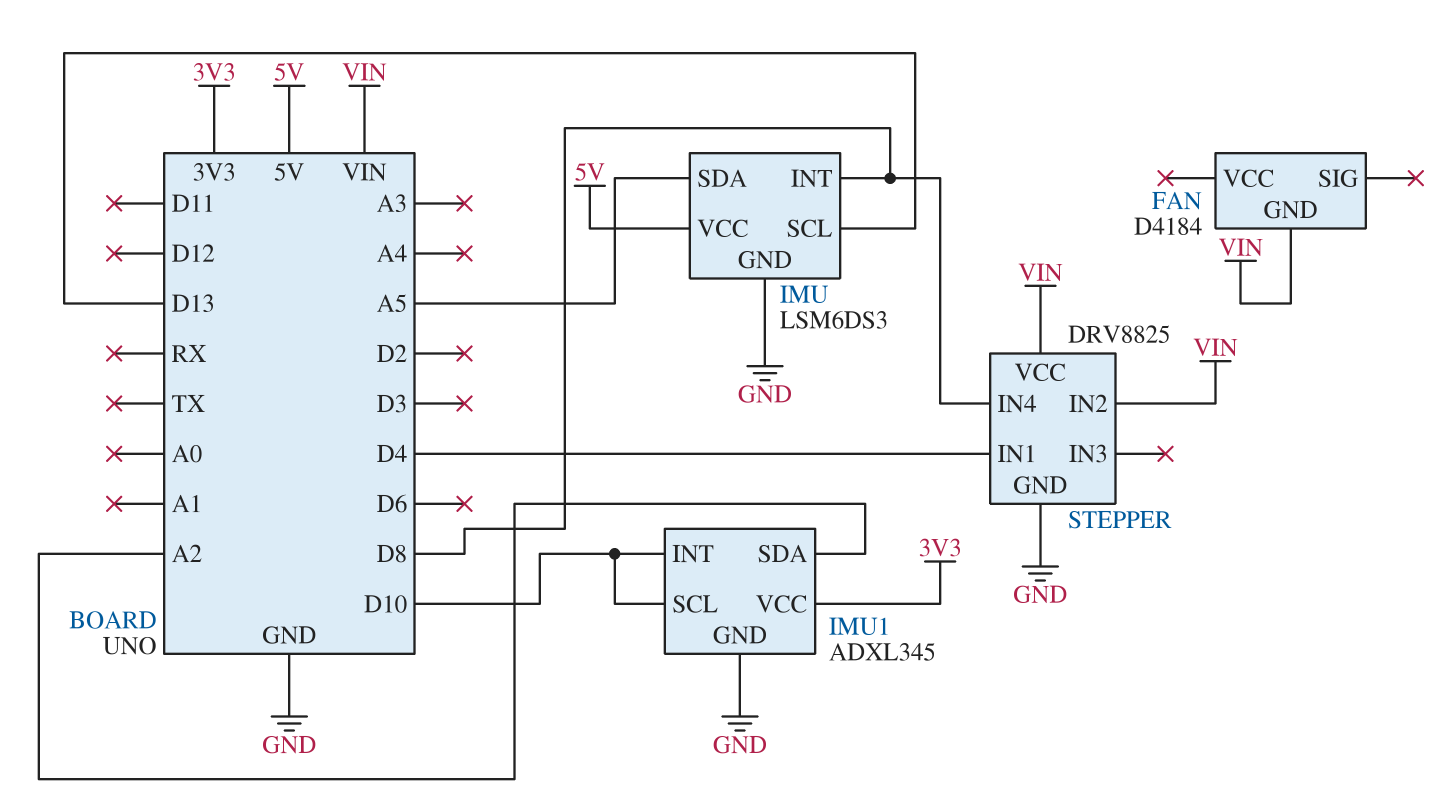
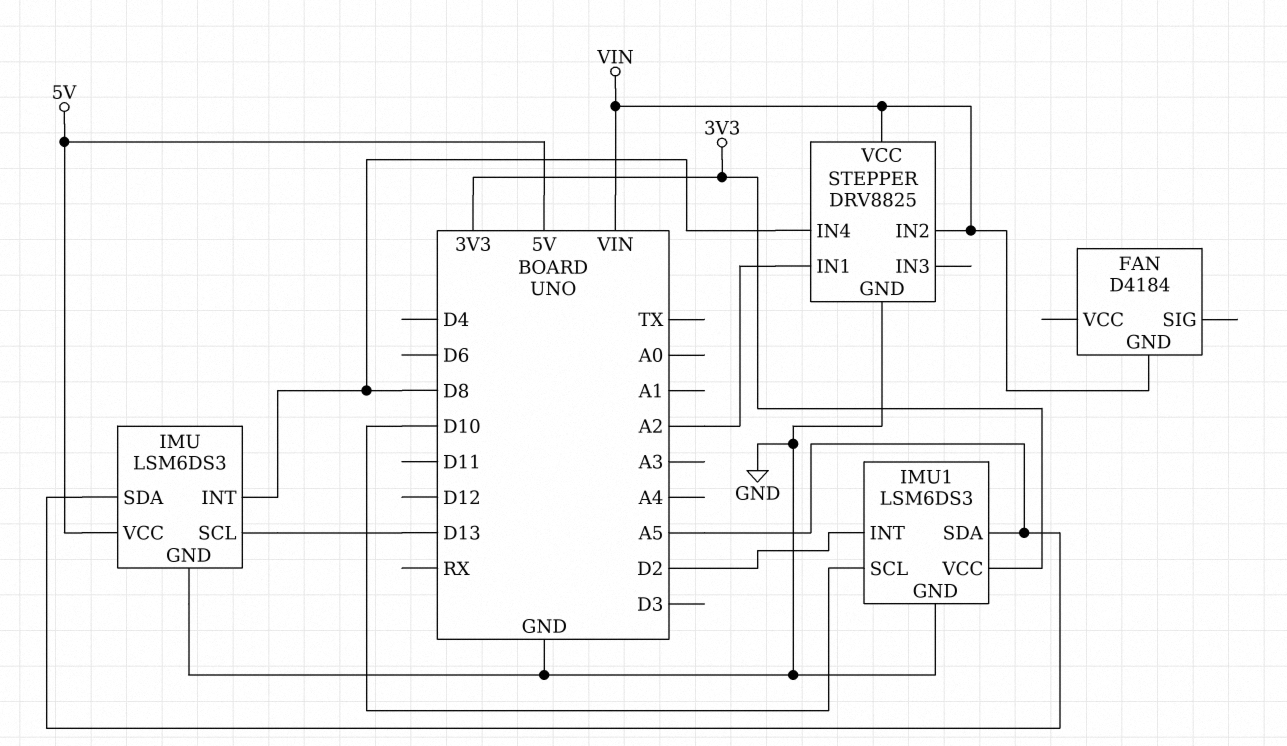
IMU1: ADXL345 -> LSM6DS3
IMU1 pin INT: D10 -> D2
IMU1 pin SDA: A2 -> A5
STEPPER pin IN1: D4 -> A2

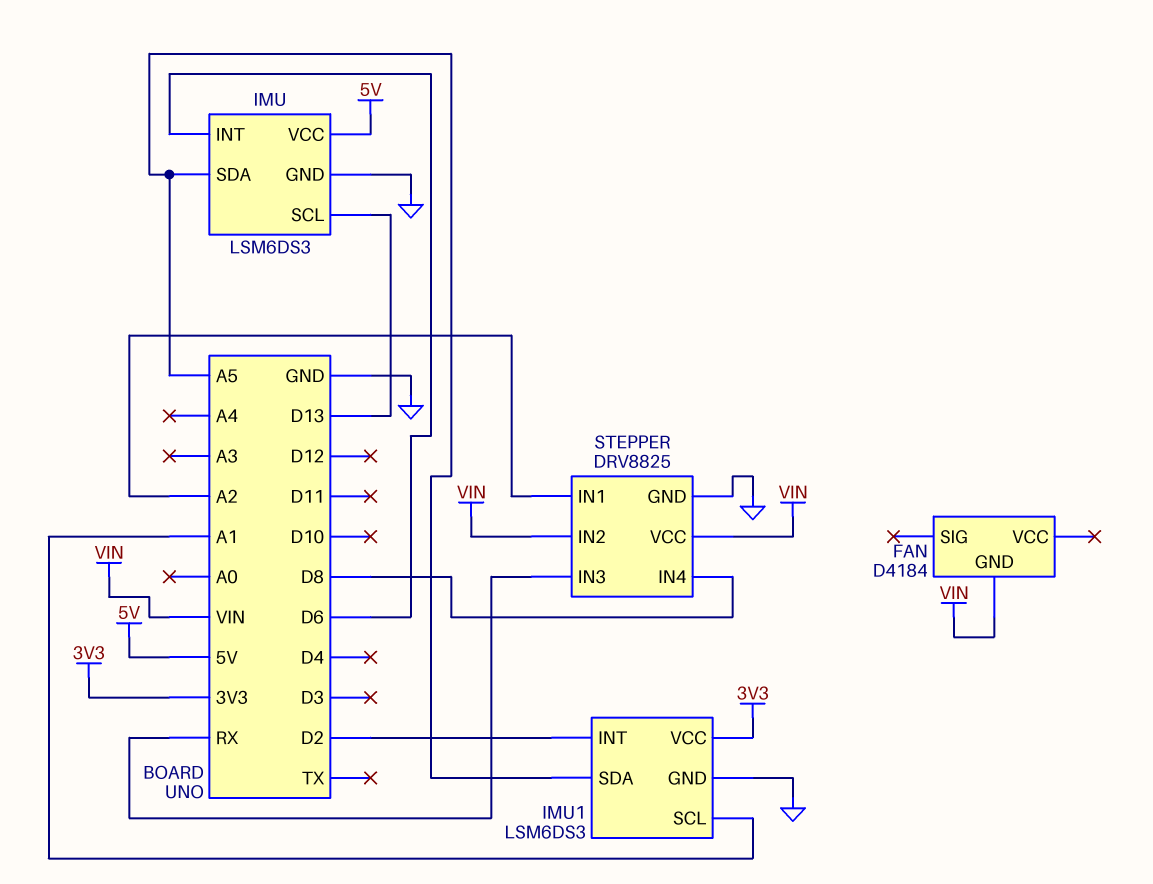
IMU pin INT: D8 -> D6
IMU1 pin SCL: D10 -> A1
STEPPER pin IN3: none -> RX

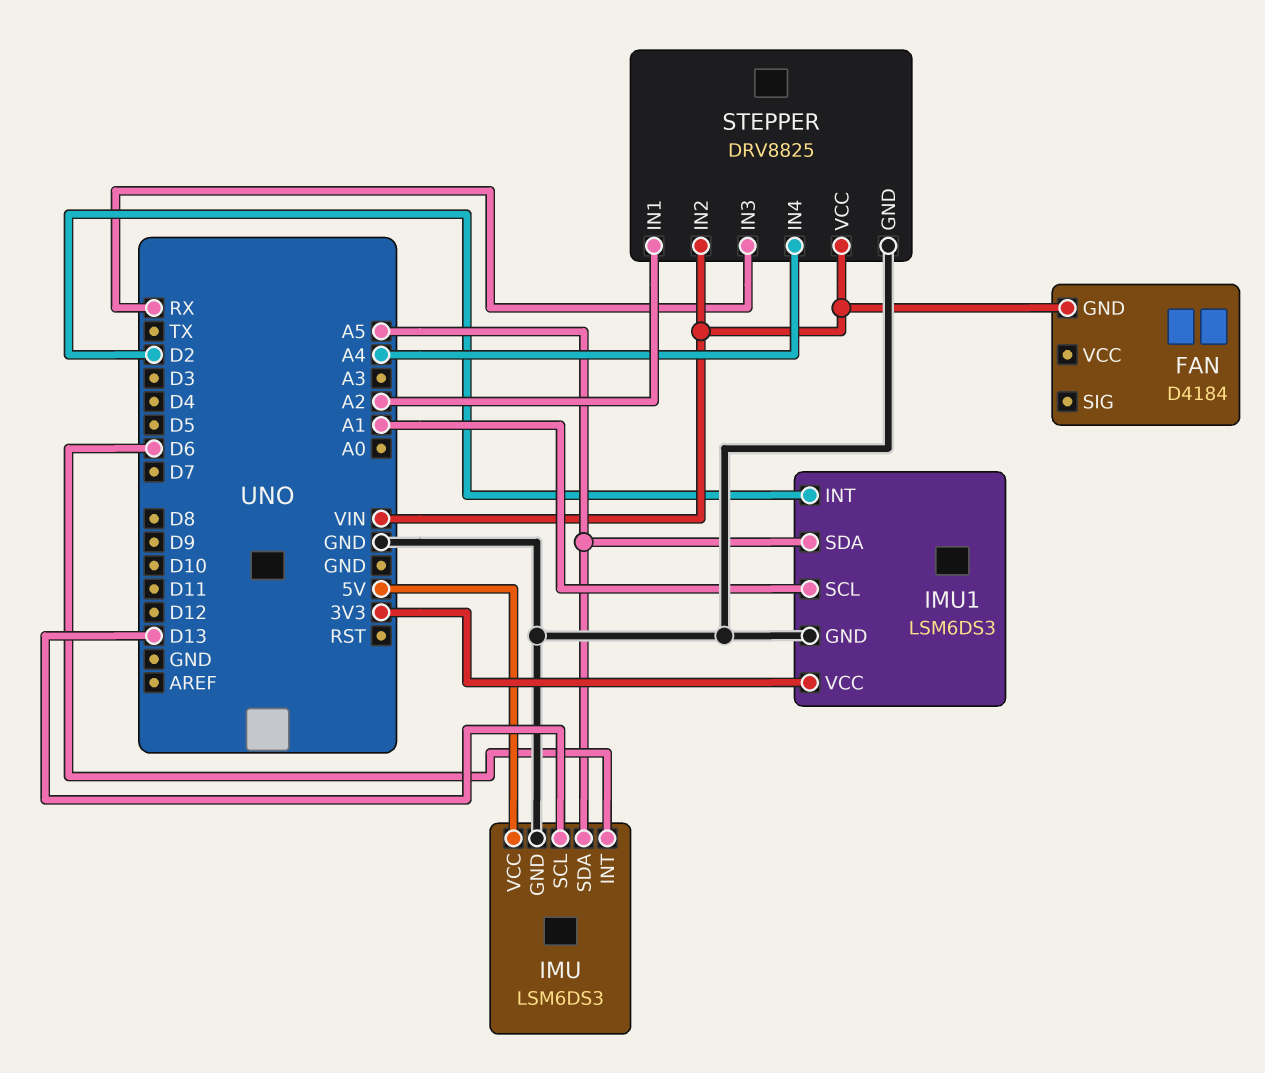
STEPPER pin IN4: D8 -> A4

